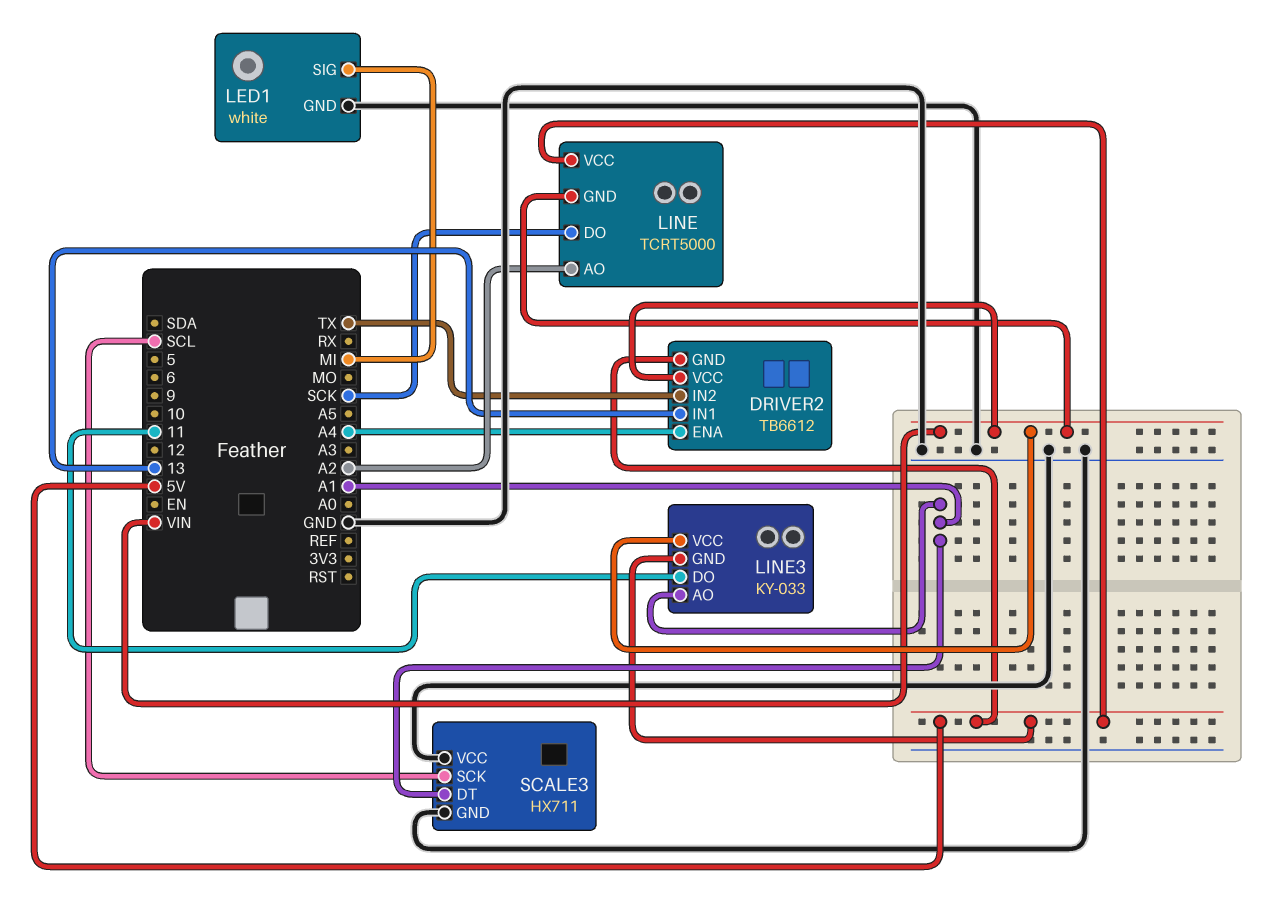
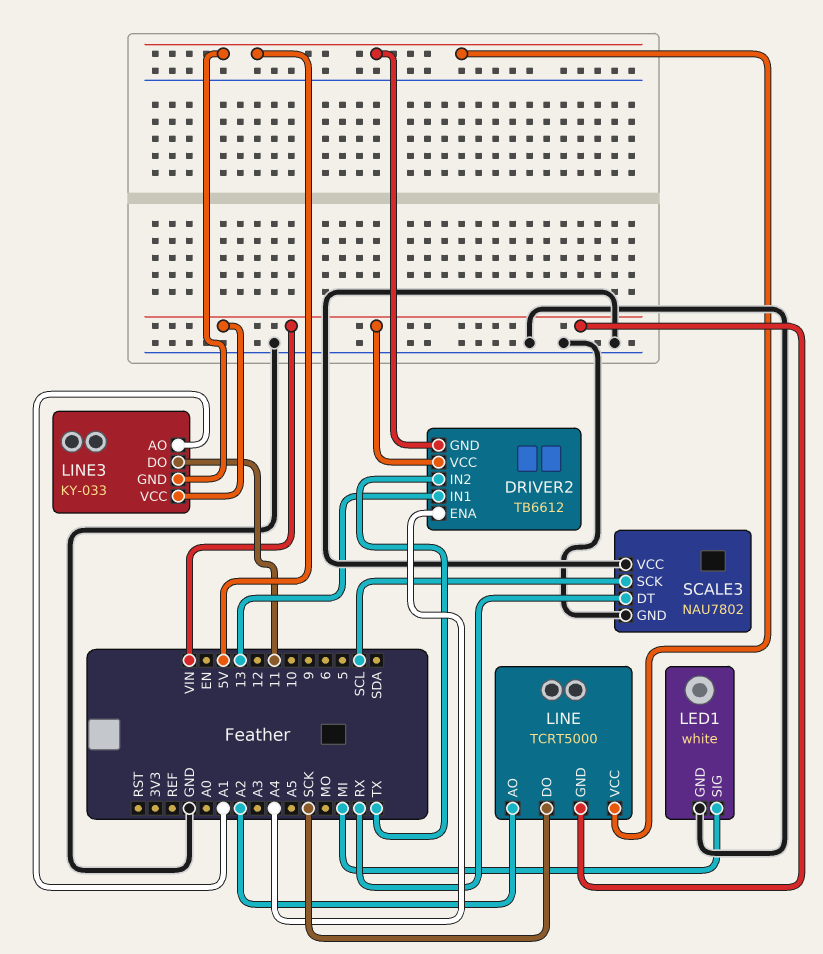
SCALE3: HX711 -> NAU7802
SCALE3 pin DT: A1 -> RX

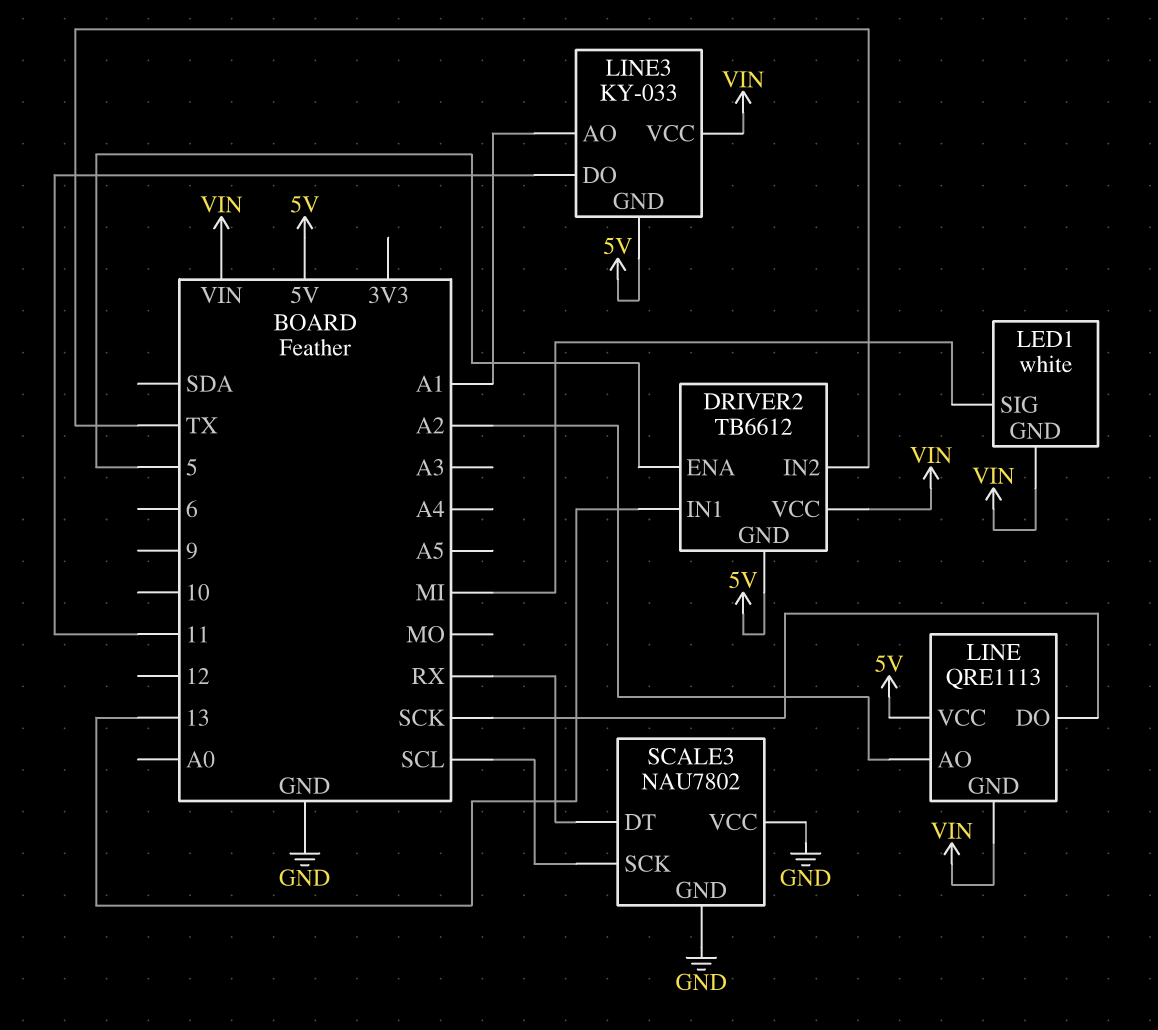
DRIVER2 pin ENA: A4 -> 5
LED1 pin GND: GND -> VIN
LINE: TCRT5000 -> QRE1113

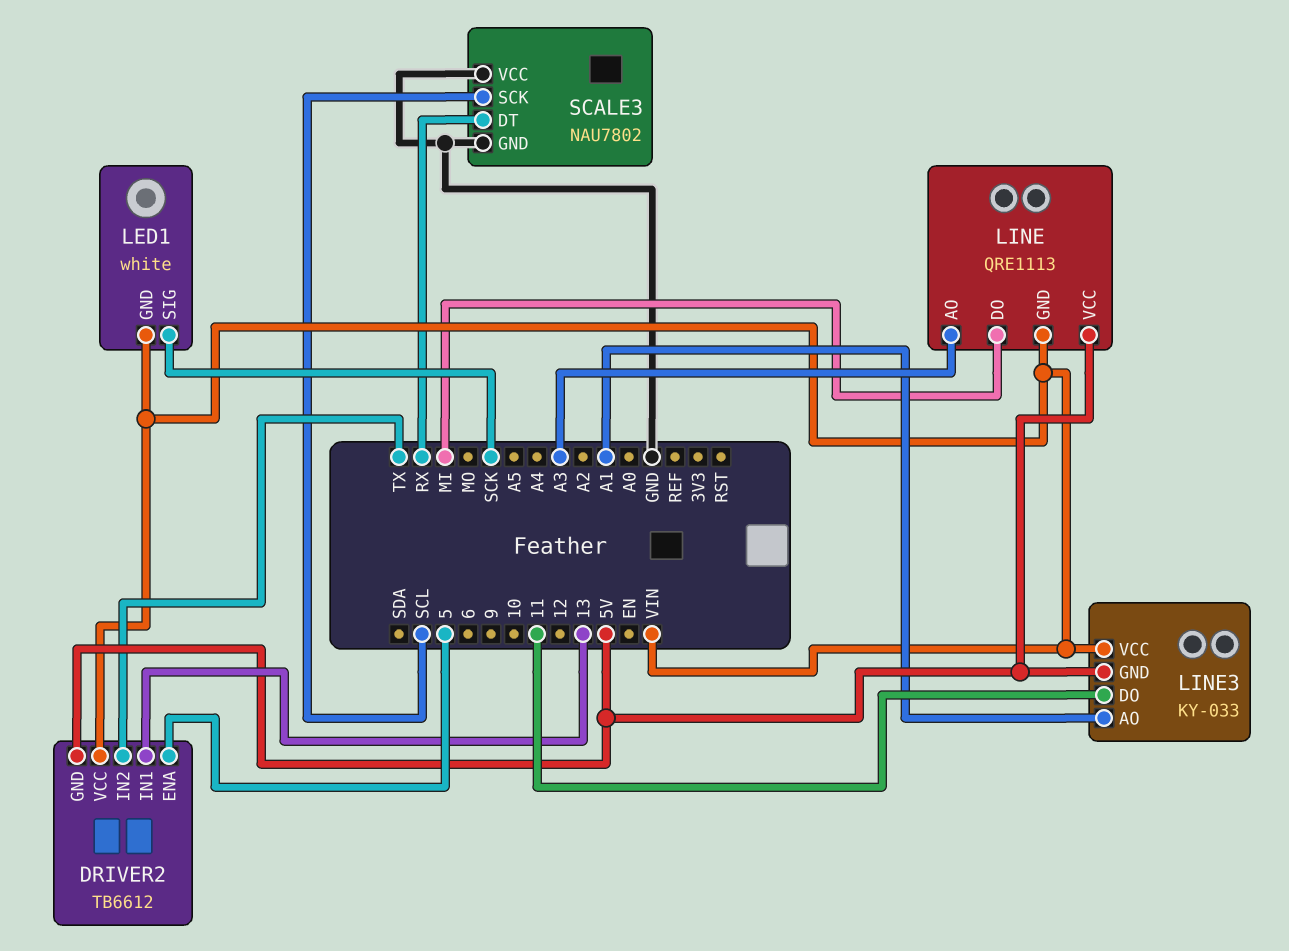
LED1 pin SIG: MI -> SCK
LINE pin AO: A2 -> A3
LINE pin DO: SCK -> MI

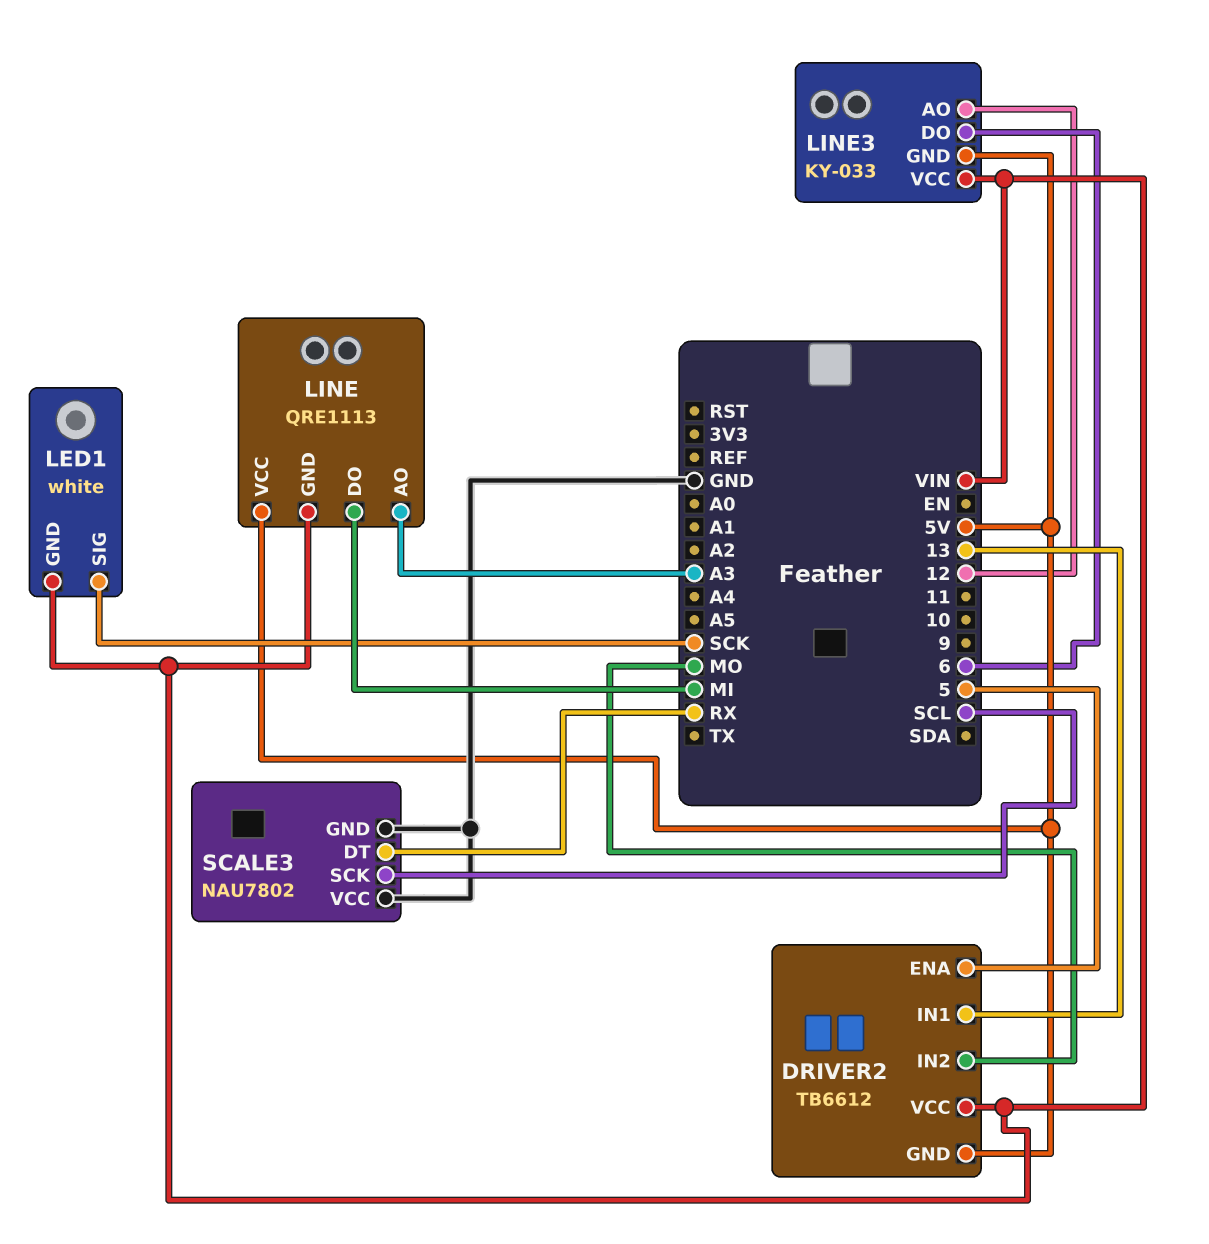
DRIVER2 pin IN2: TX -> MO
LINE3 pin AO: A1 -> 12
LINE3 pin DO: 11 -> 6

